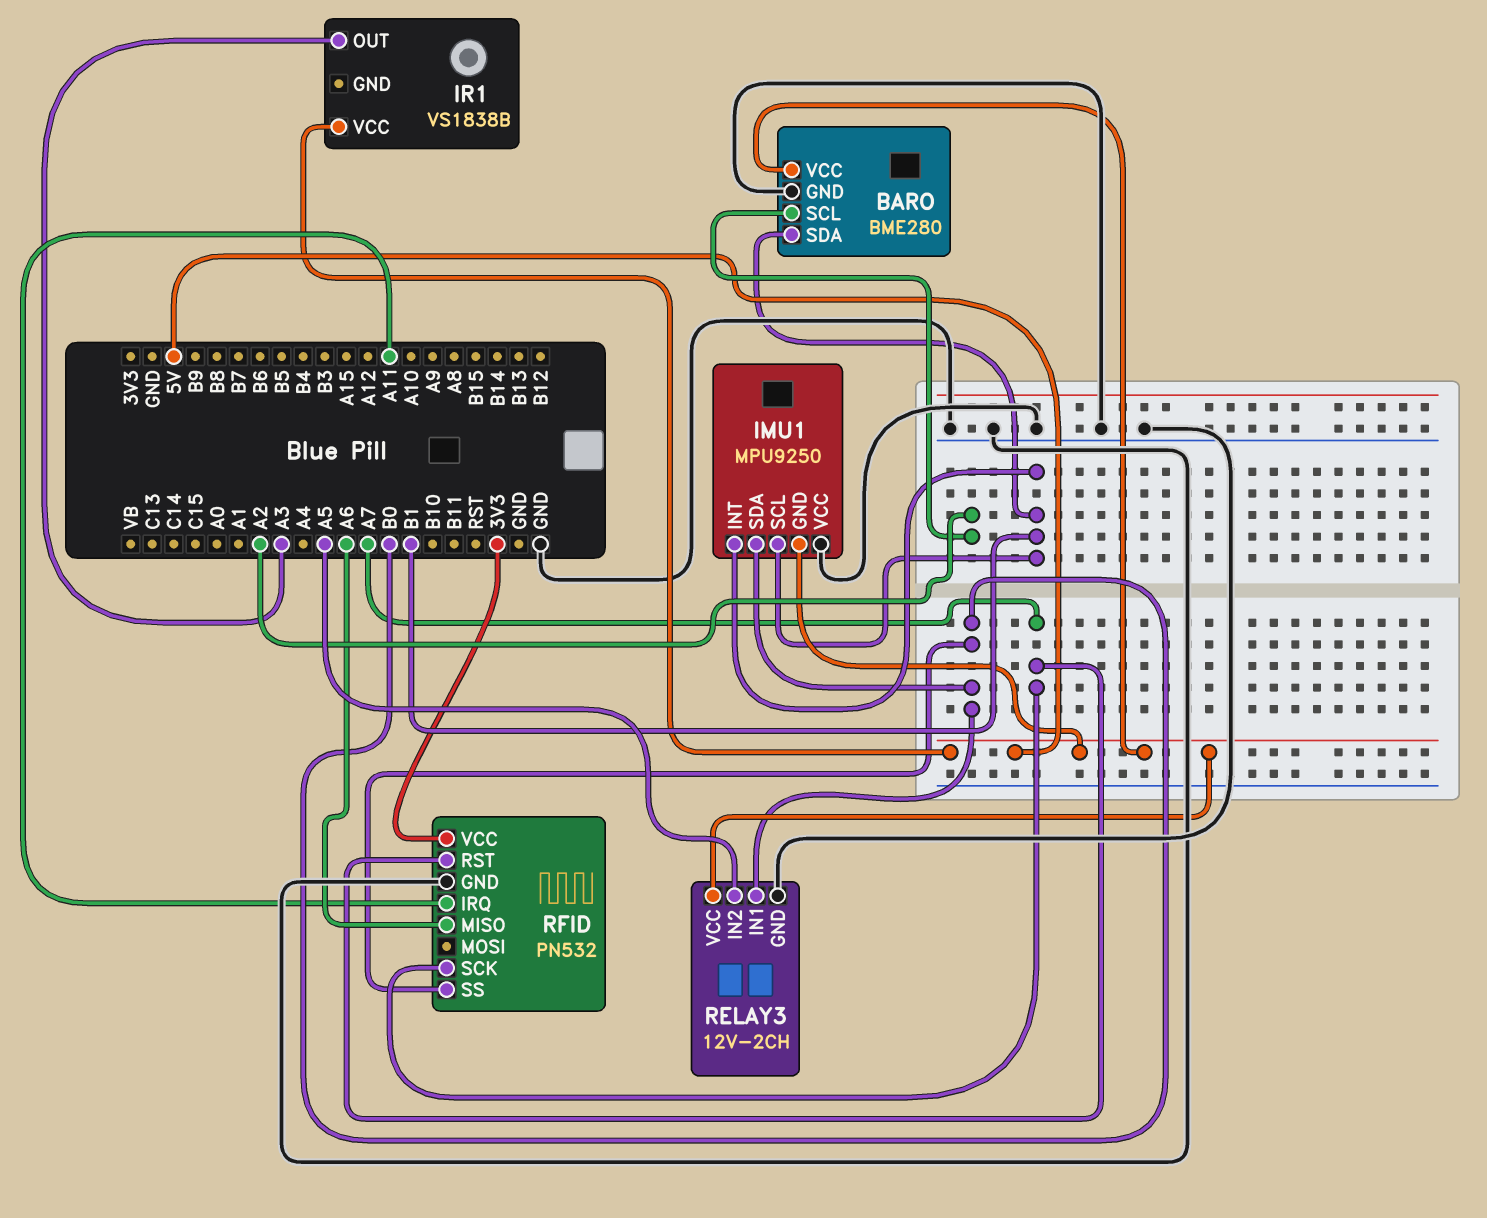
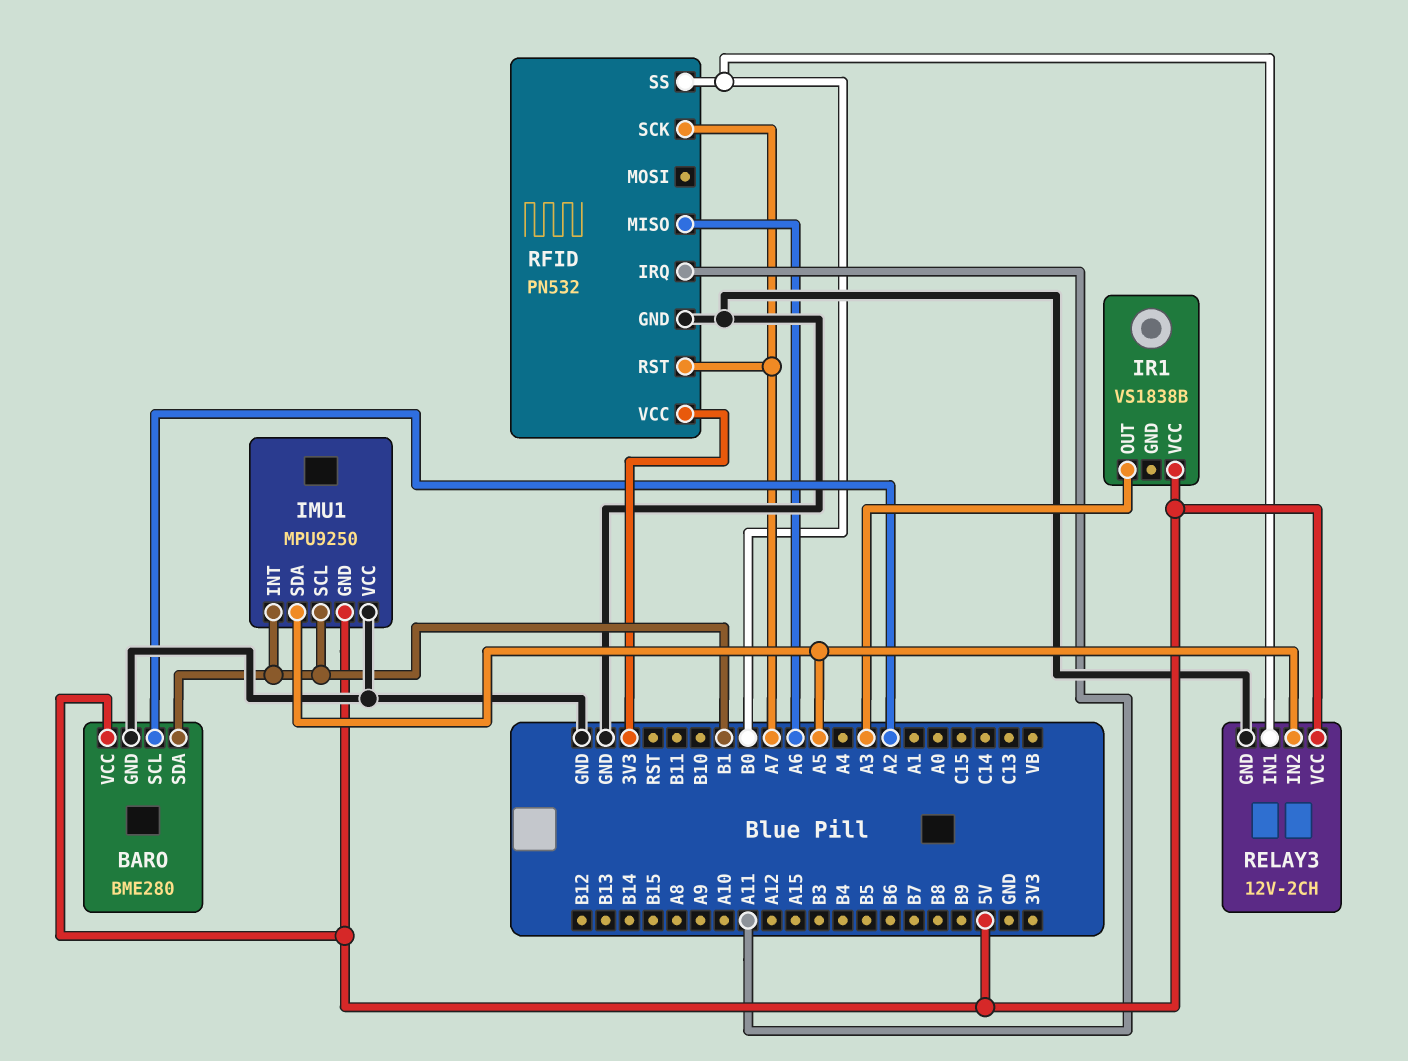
IMU1 pin SDA: B0 -> A5

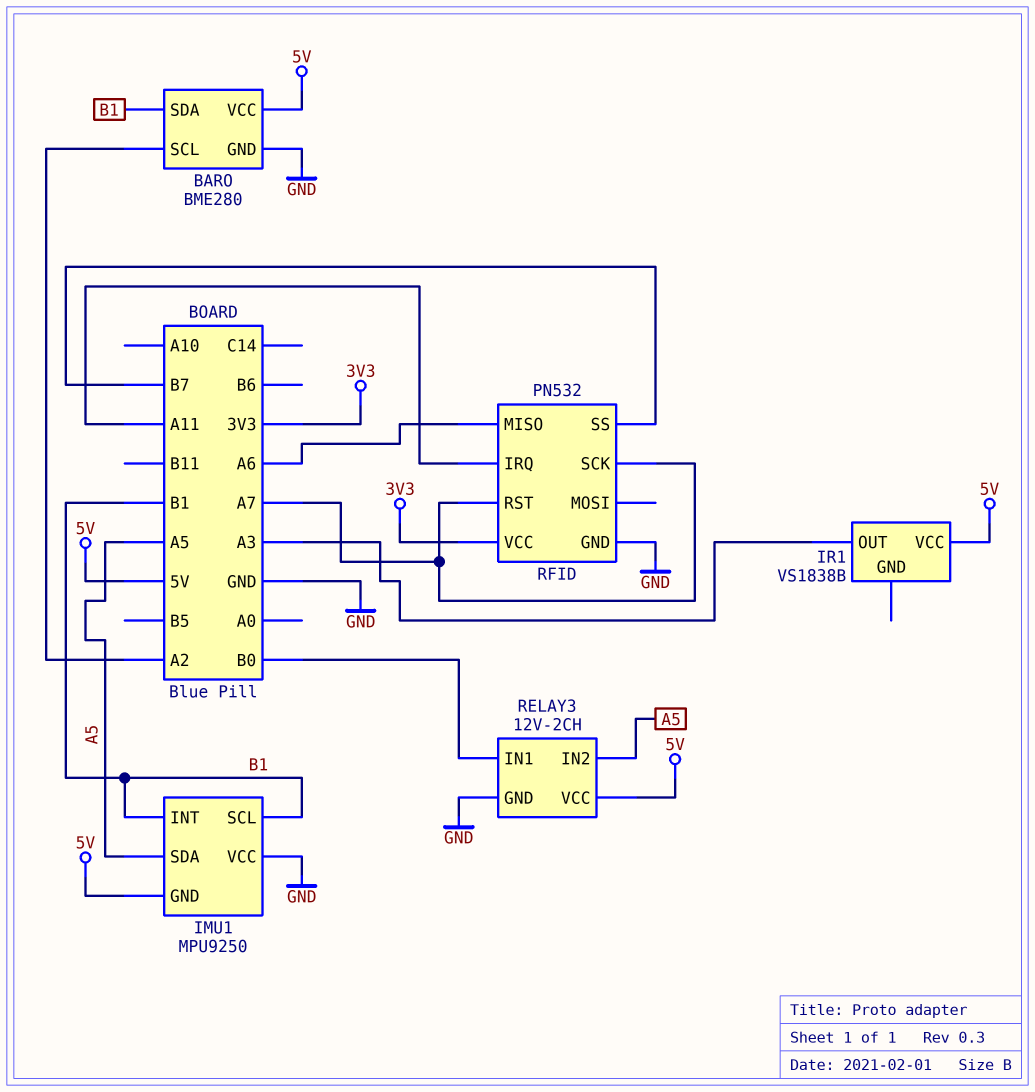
RFID pin SS: B0 -> B7

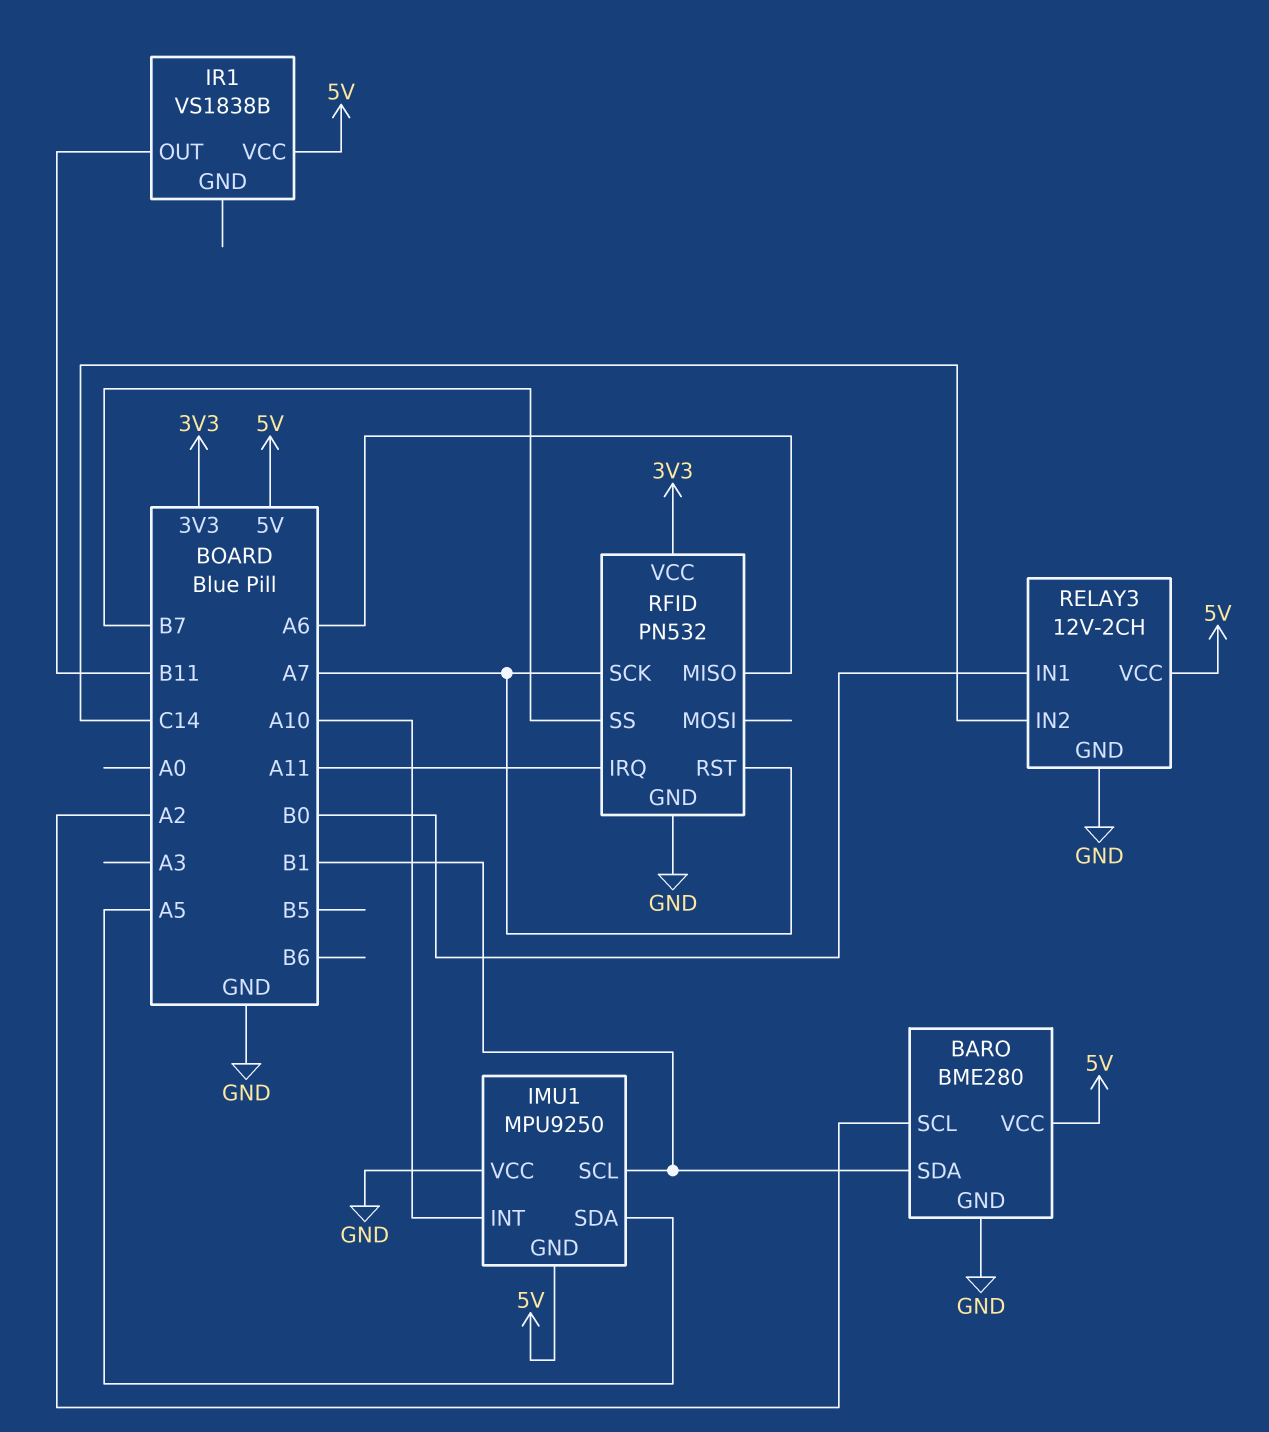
IMU1 pin INT: B1 -> A10
IR1 pin OUT: A3 -> B11
RELAY3 pin IN2: A5 -> C14

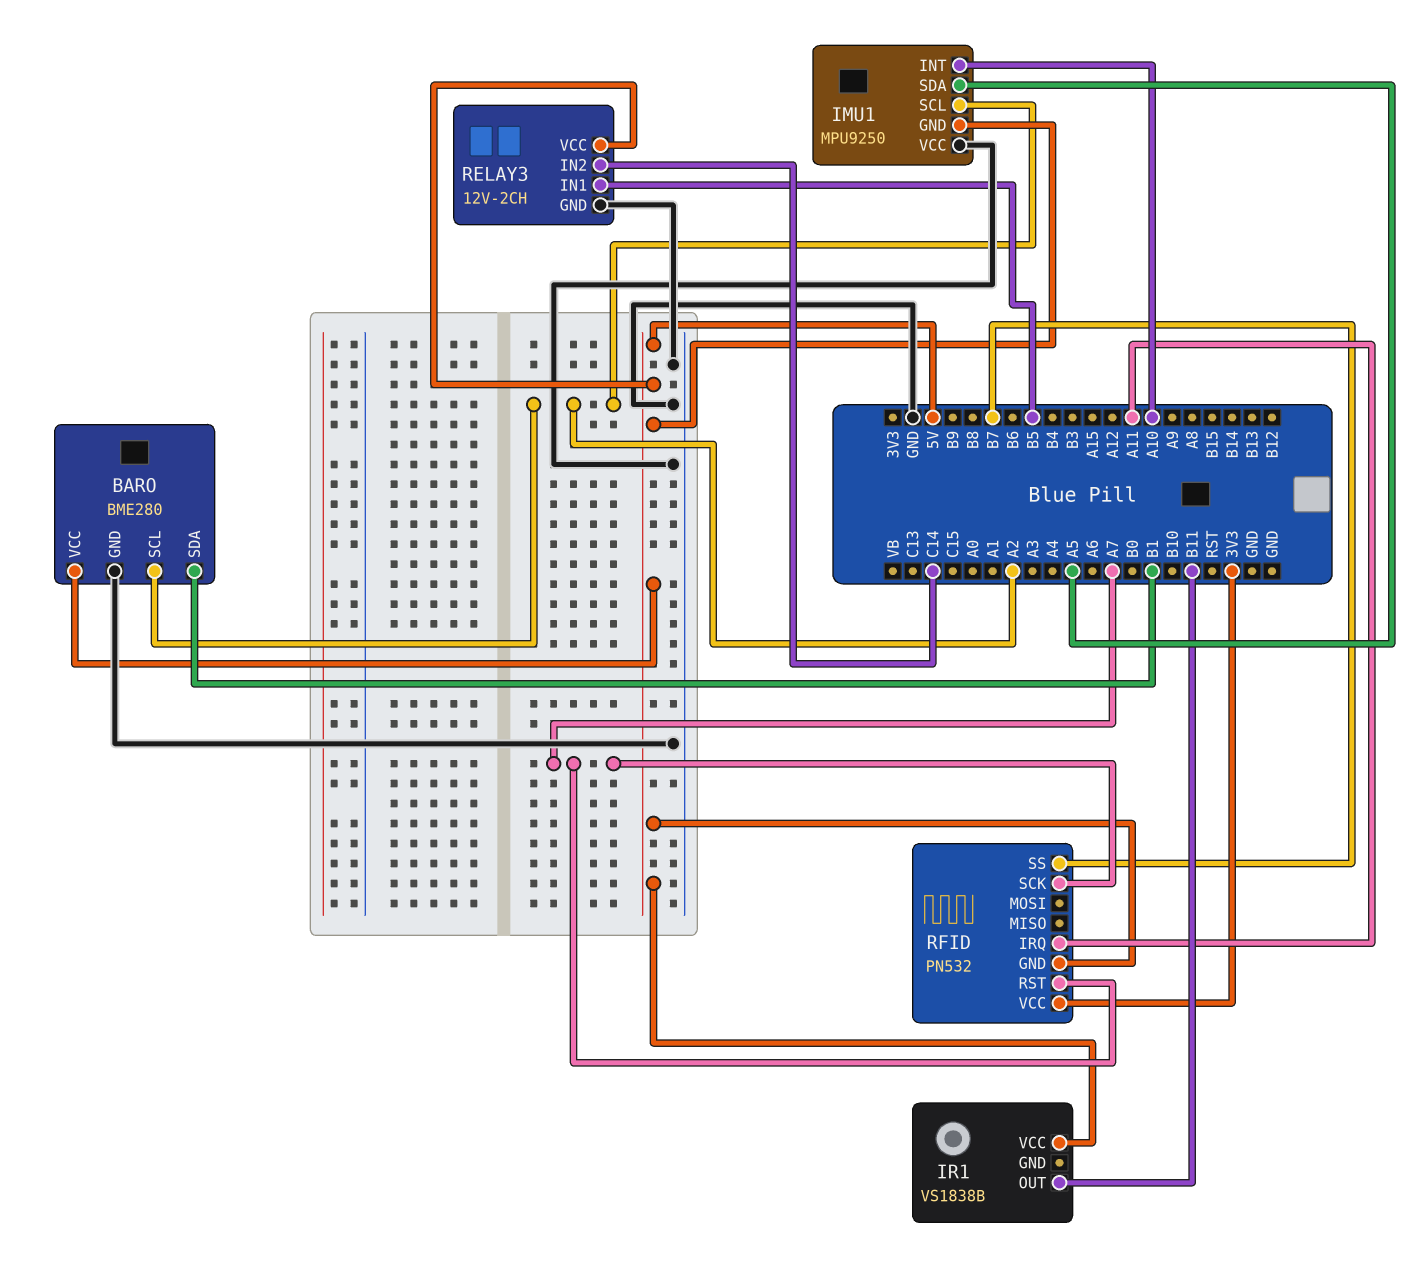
IMU1 pin SCL: B1 -> A2
RELAY3 pin IN1: B0 -> B5
RFID pin GND: GND -> 5V
RFID pin MISO: A6 -> none

